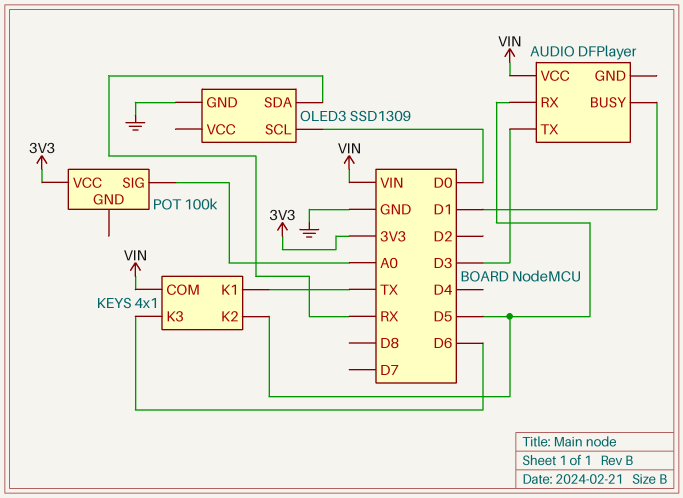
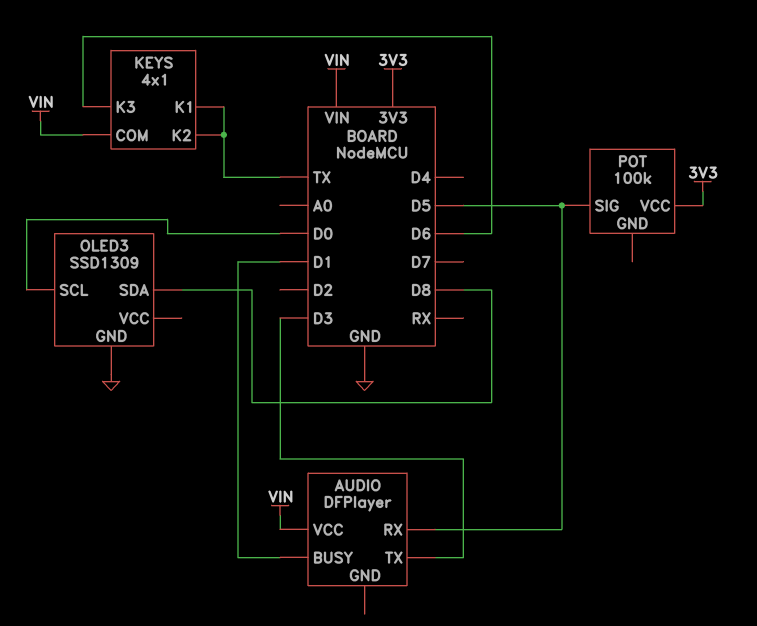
KEYS pin K2: D5 -> TX
OLED3 pin SDA: RX -> D8
POT pin SIG: A0 -> D5

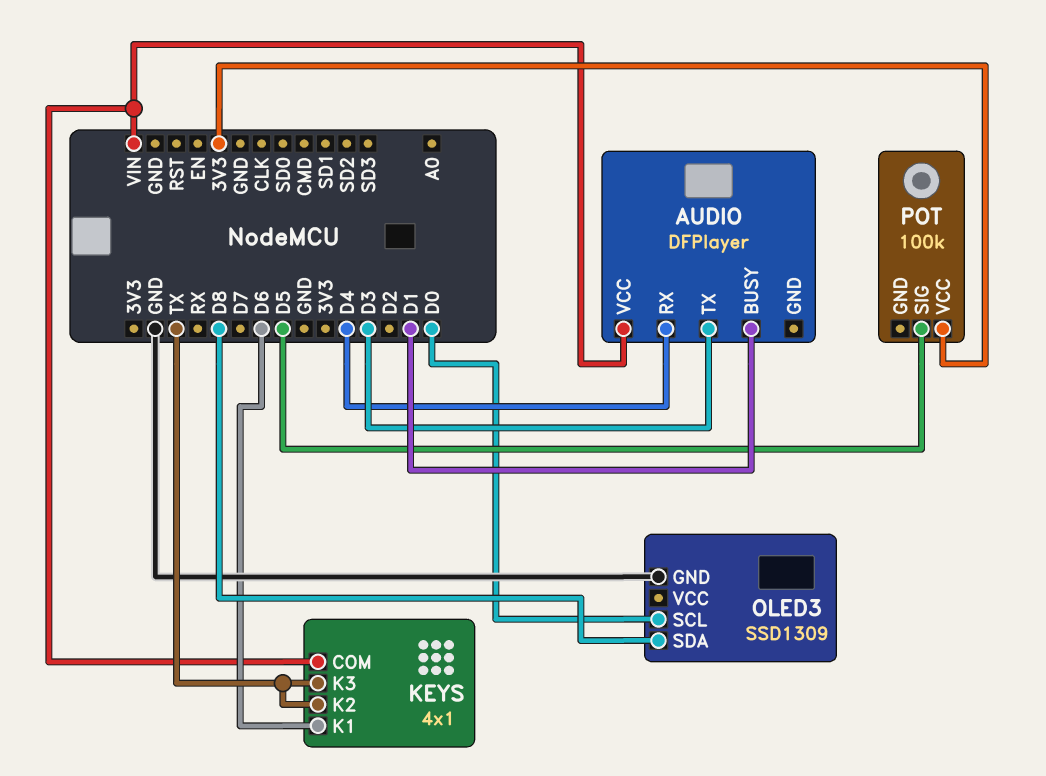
AUDIO pin RX: D5 -> D4
KEYS pin K1: TX -> D6
KEYS pin K3: D6 -> TX

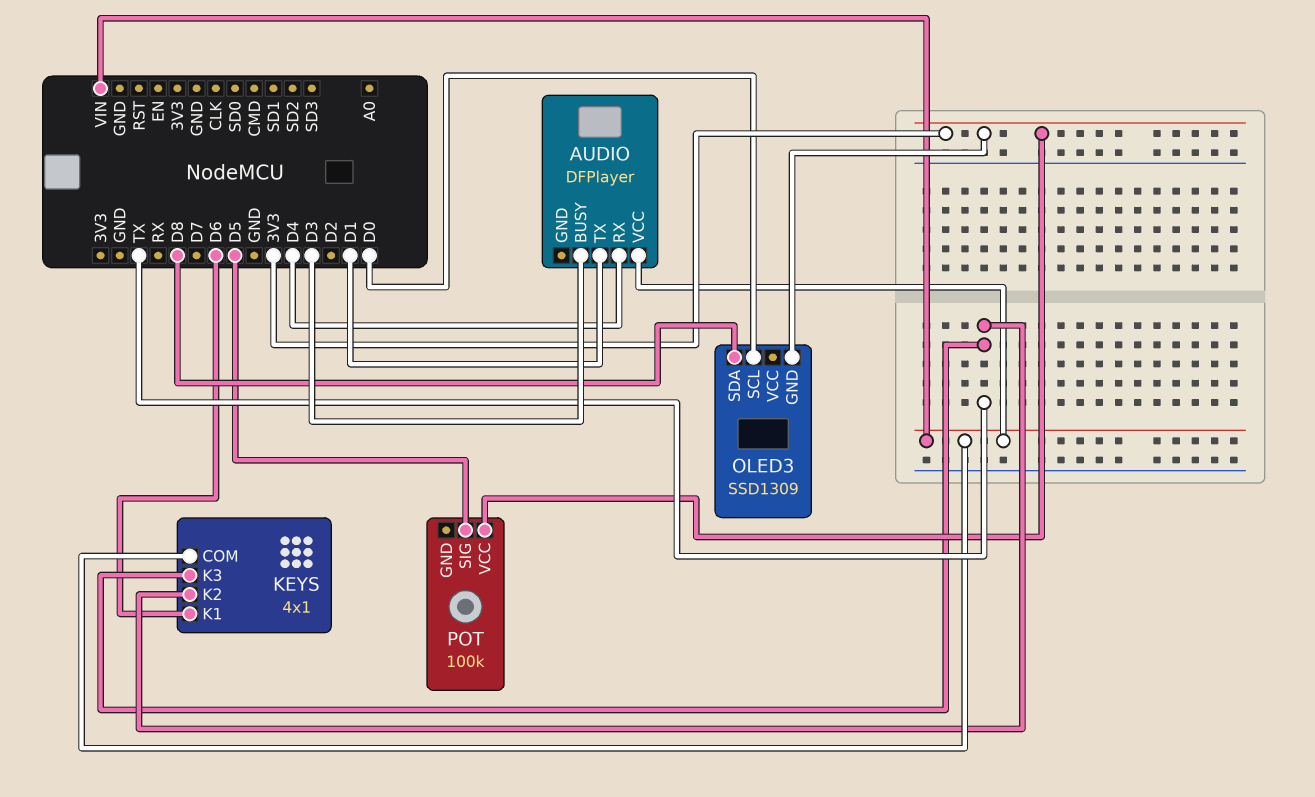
AUDIO pin BUSY: D1 -> D3
AUDIO pin TX: D3 -> D1
OLED3 pin GND: GND -> 3V3

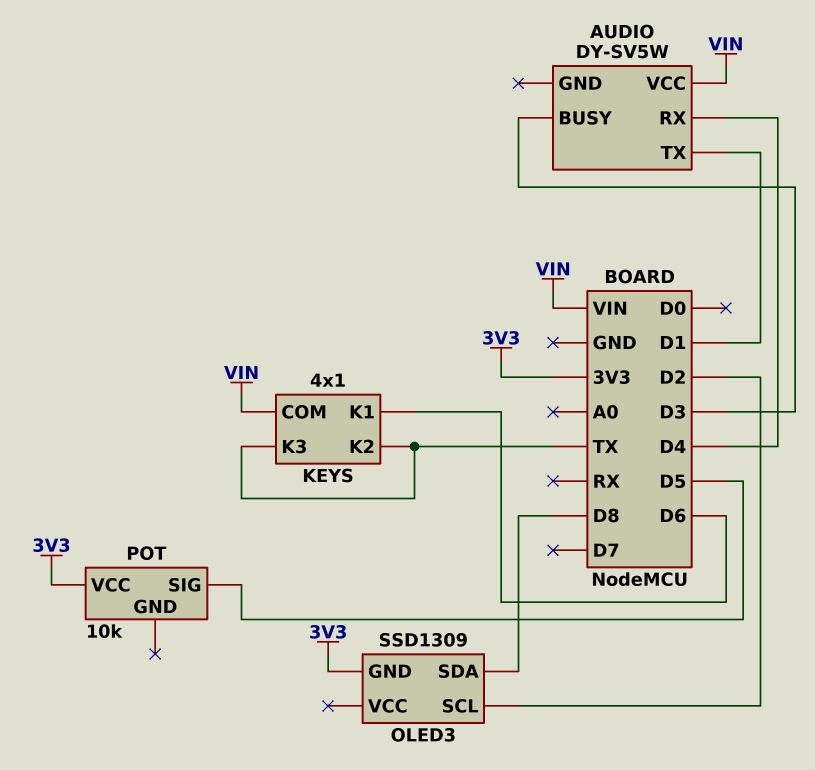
AUDIO: DFPlayer -> DY-SV5W
OLED3 pin SCL: D0 -> D2
POT: 100k -> 10k

